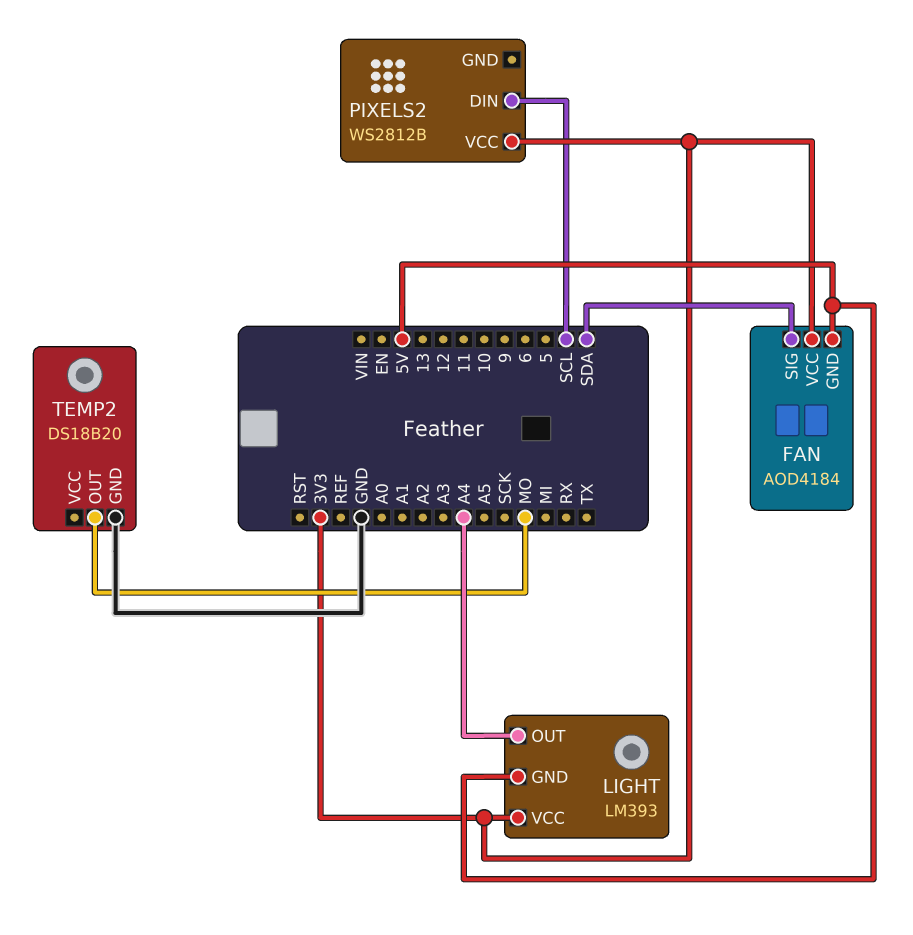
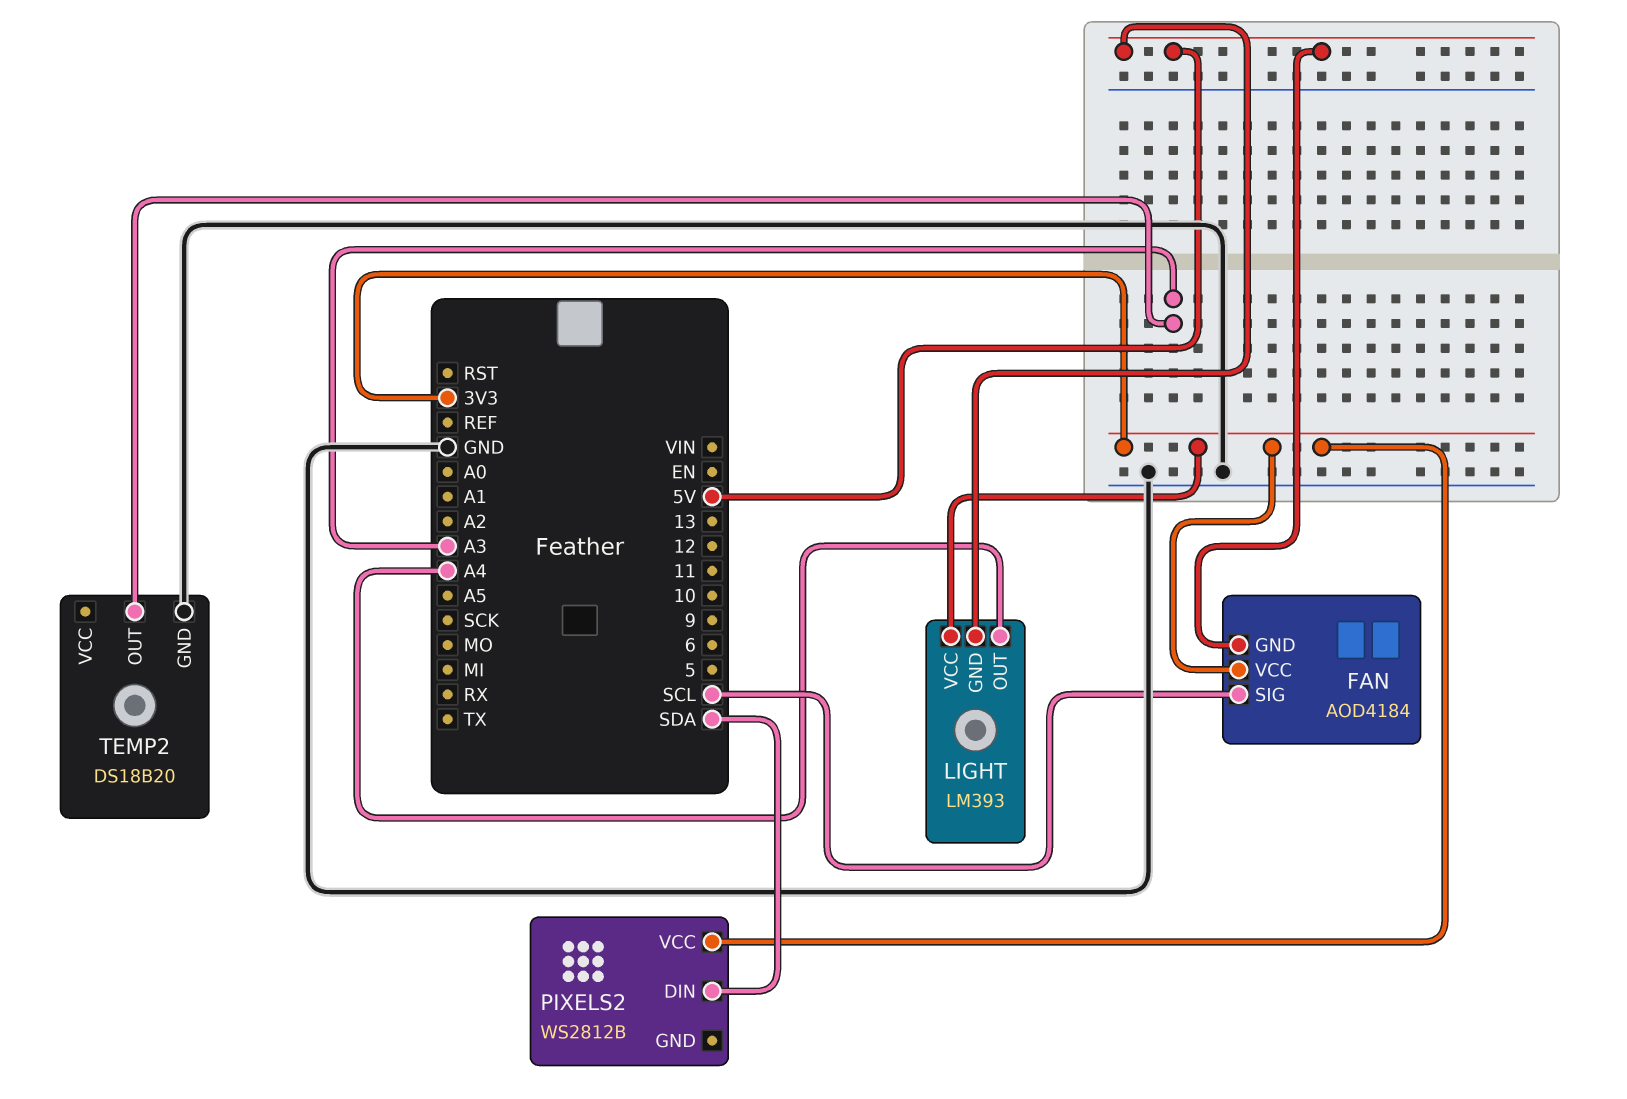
FAN pin SIG: SDA -> SCL
PIXELS2 pin DIN: SCL -> SDA
TEMP2 pin OUT: MO -> A3

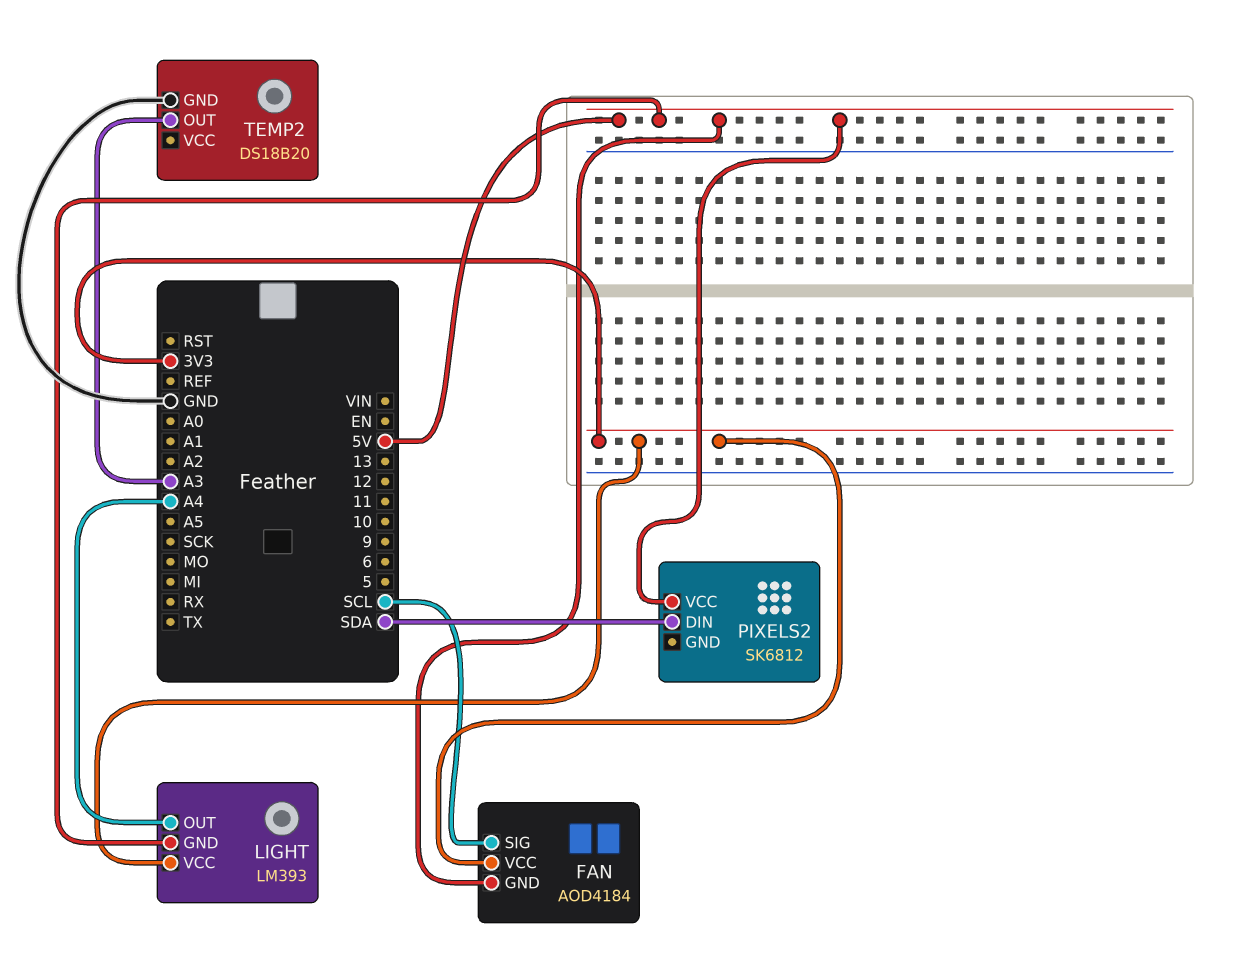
PIXELS2: WS2812B -> SK6812
PIXELS2 pin VCC: 3V3 -> 5V

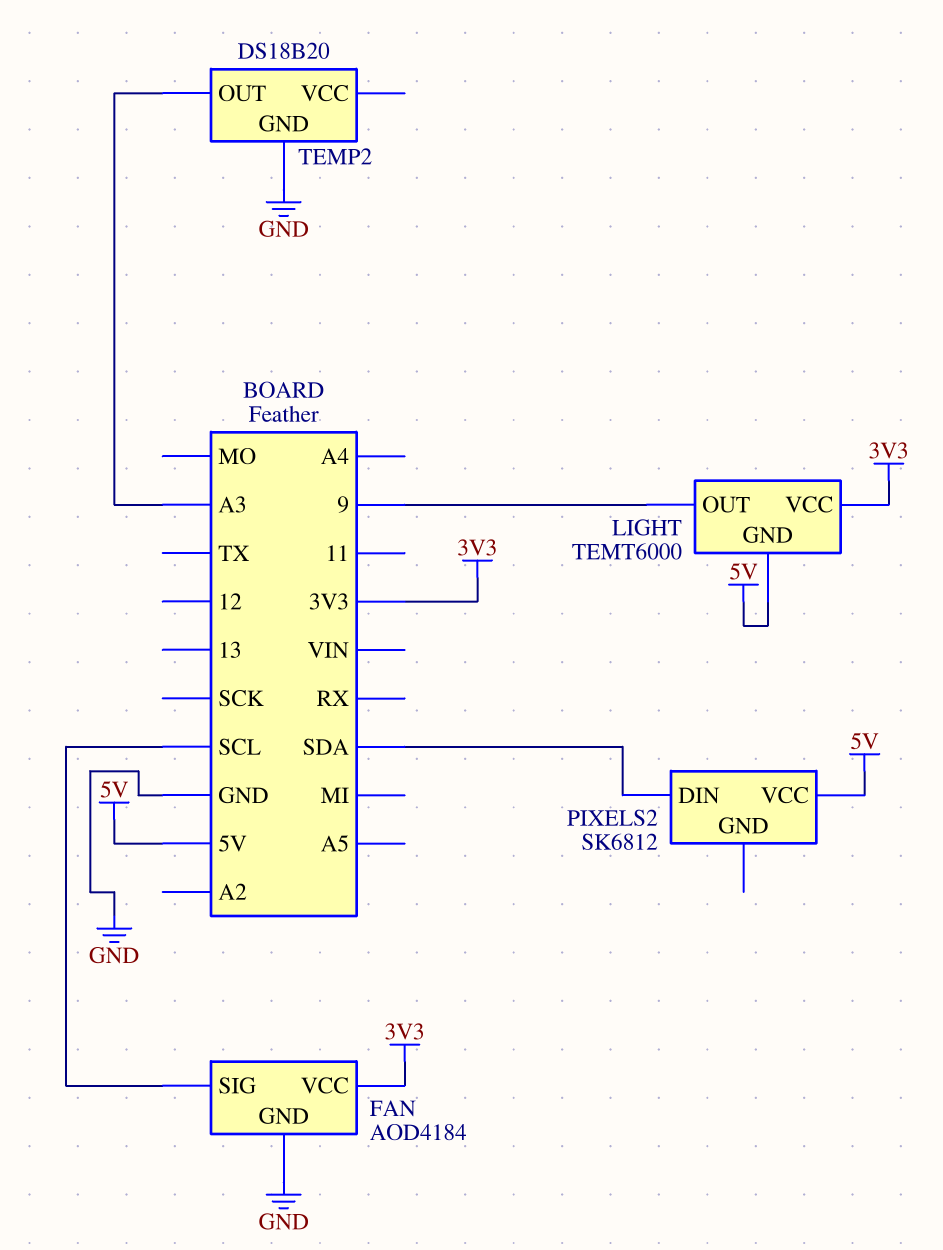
FAN pin GND: 5V -> GND
LIGHT: LM393 -> TEMT6000
LIGHT pin OUT: A4 -> 9

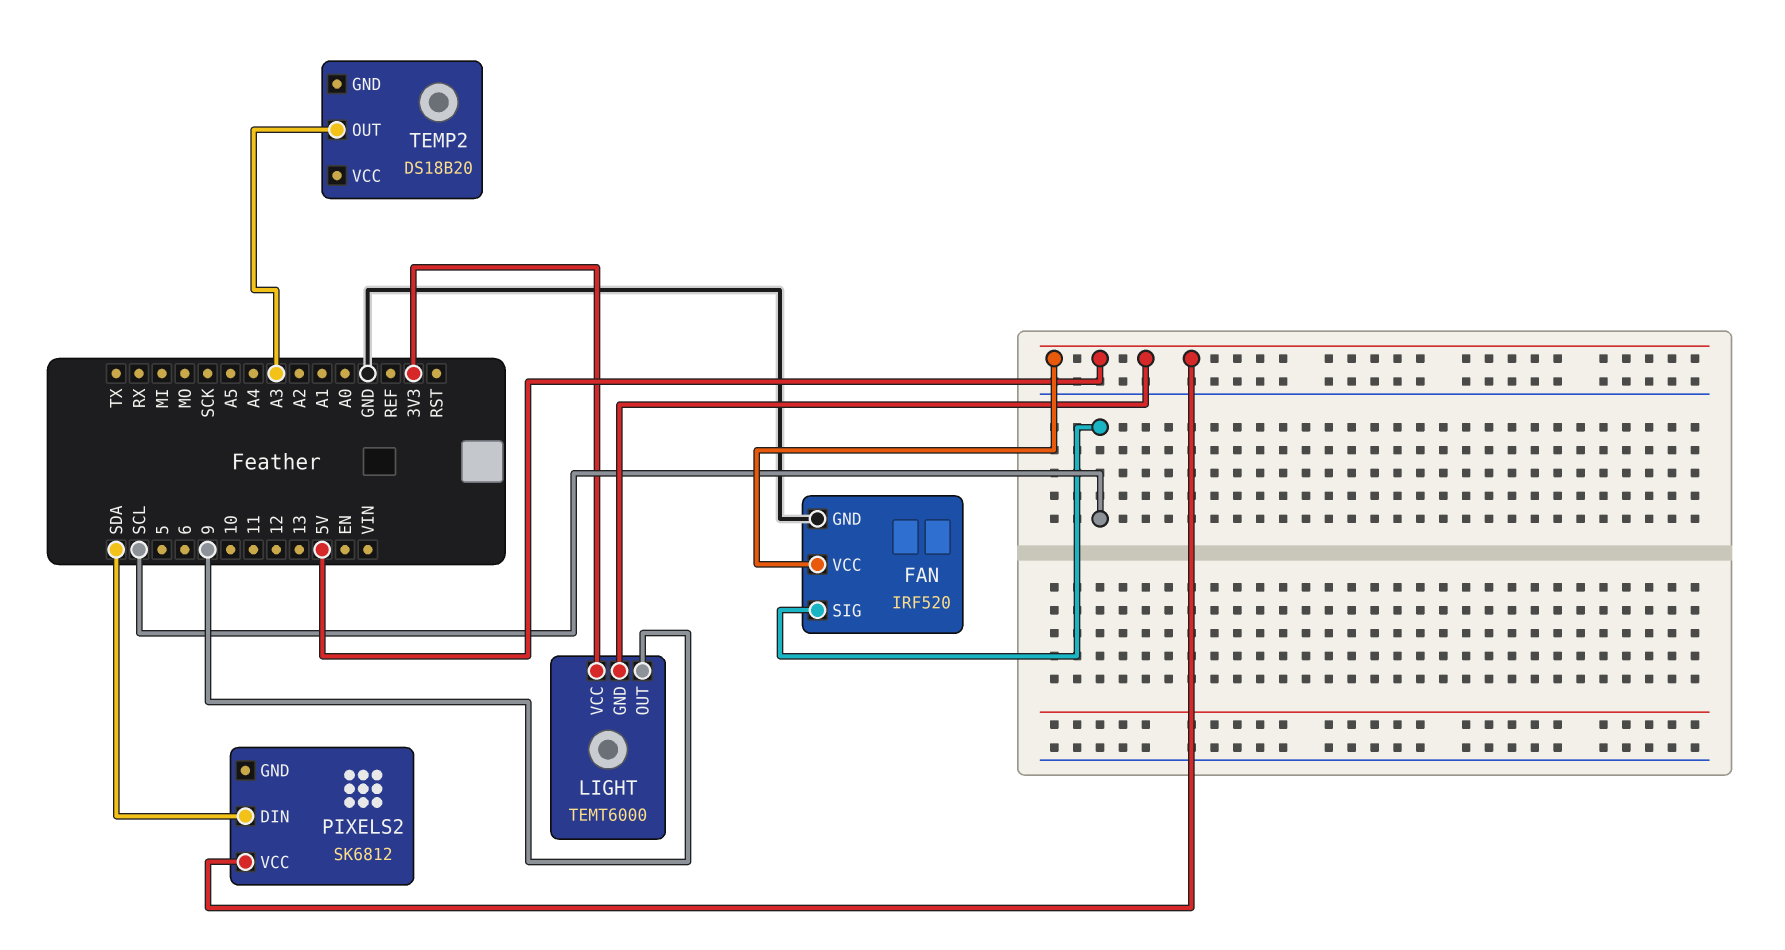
FAN: AOD4184 -> IRF520
FAN pin VCC: 3V3 -> 5V
TEMP2 pin GND: GND -> none

